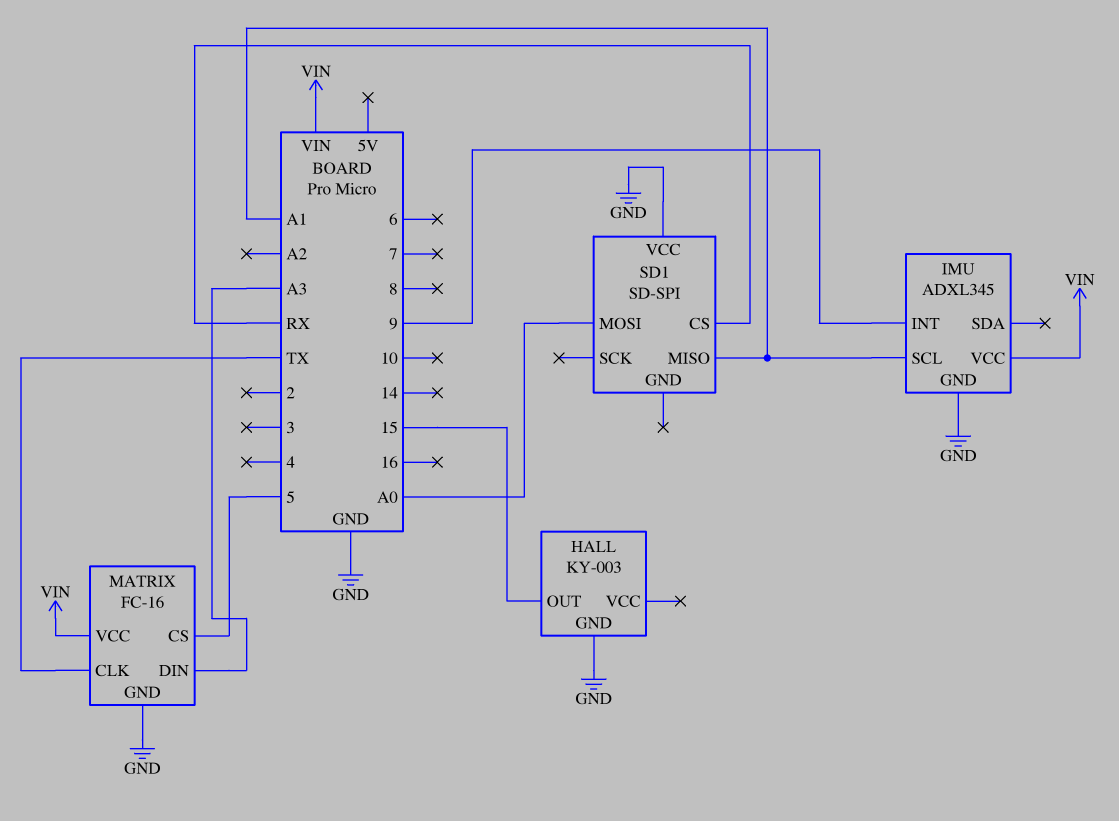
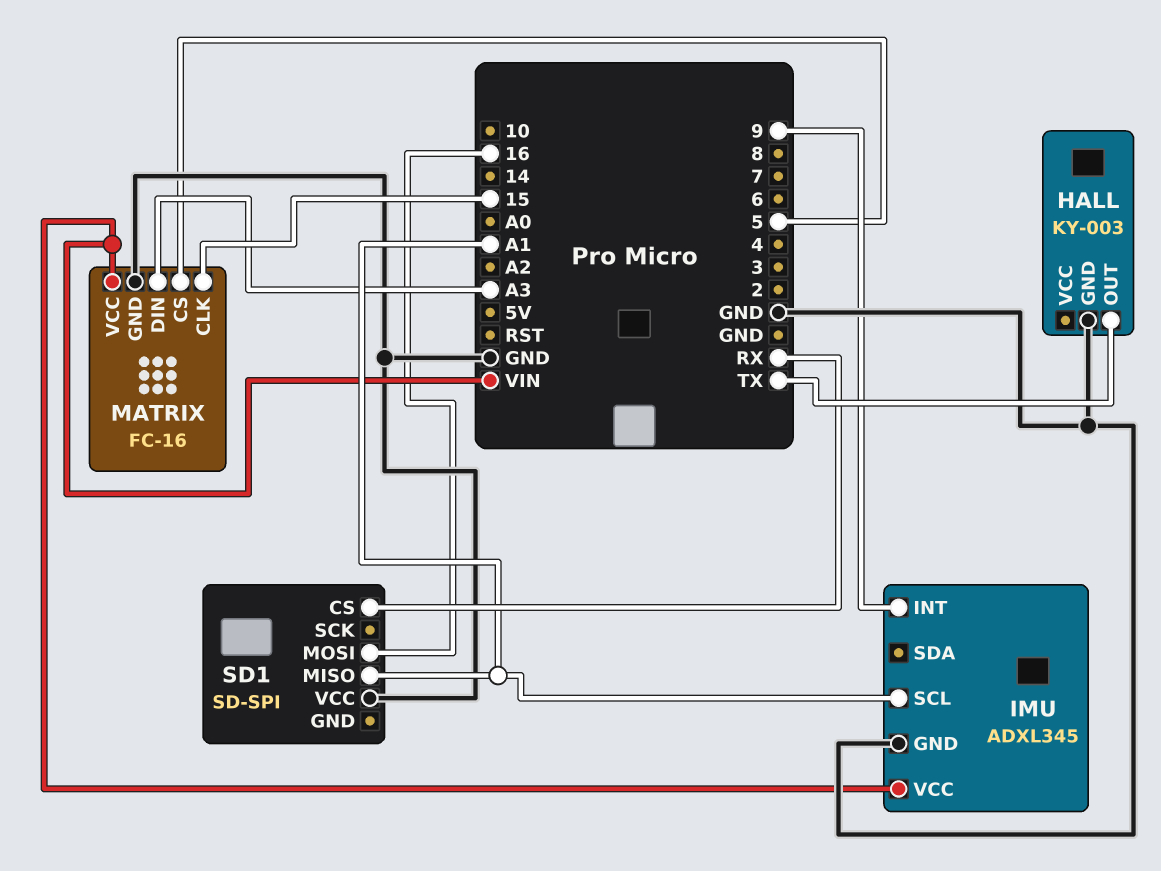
HALL pin OUT: 15 -> TX
MATRIX pin CLK: TX -> 15
SD1 pin MOSI: A0 -> 16

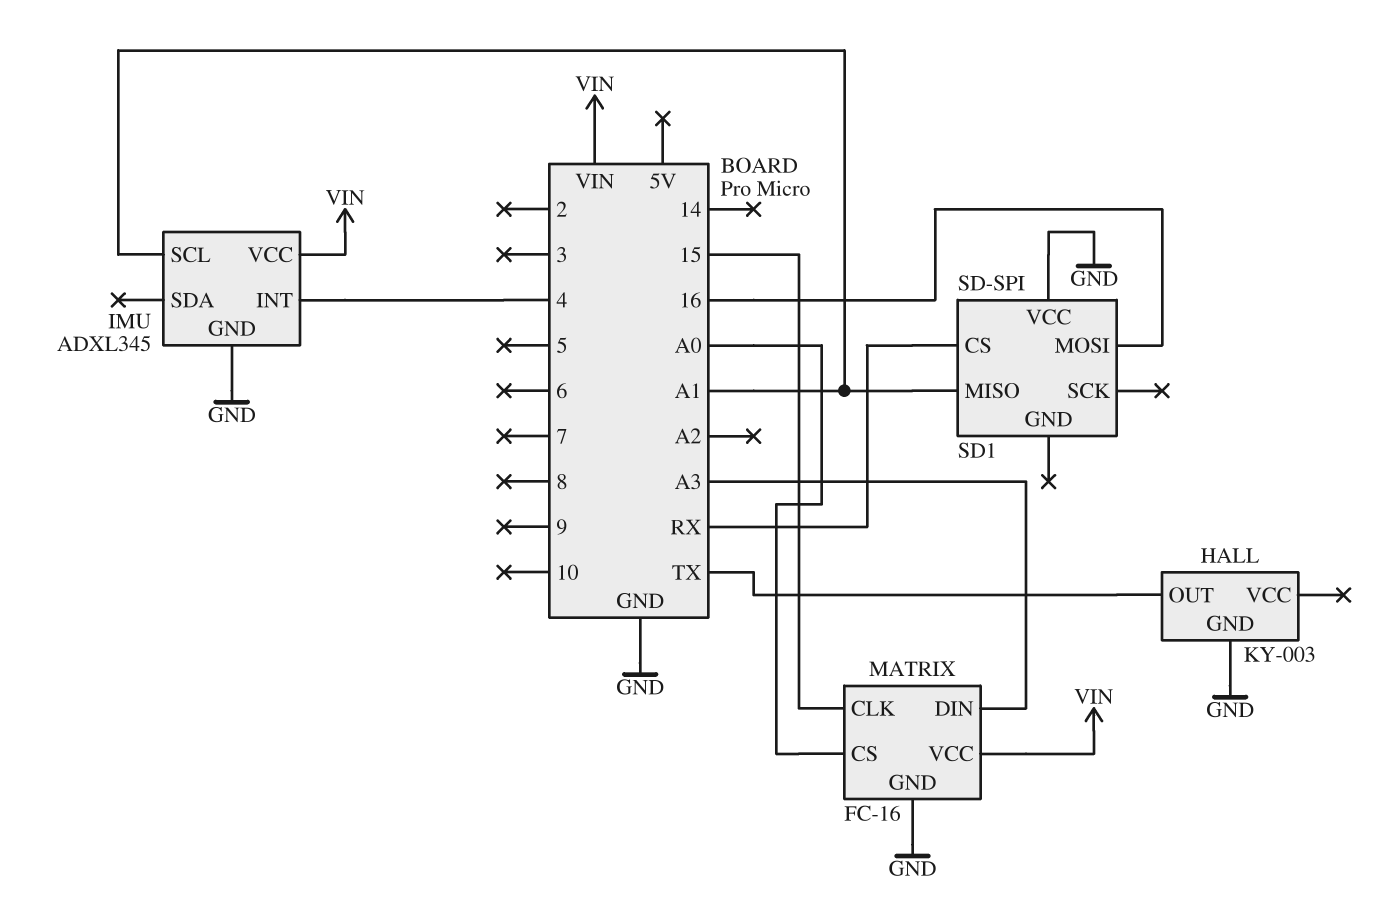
IMU pin INT: 9 -> 4
MATRIX pin CS: 5 -> A0

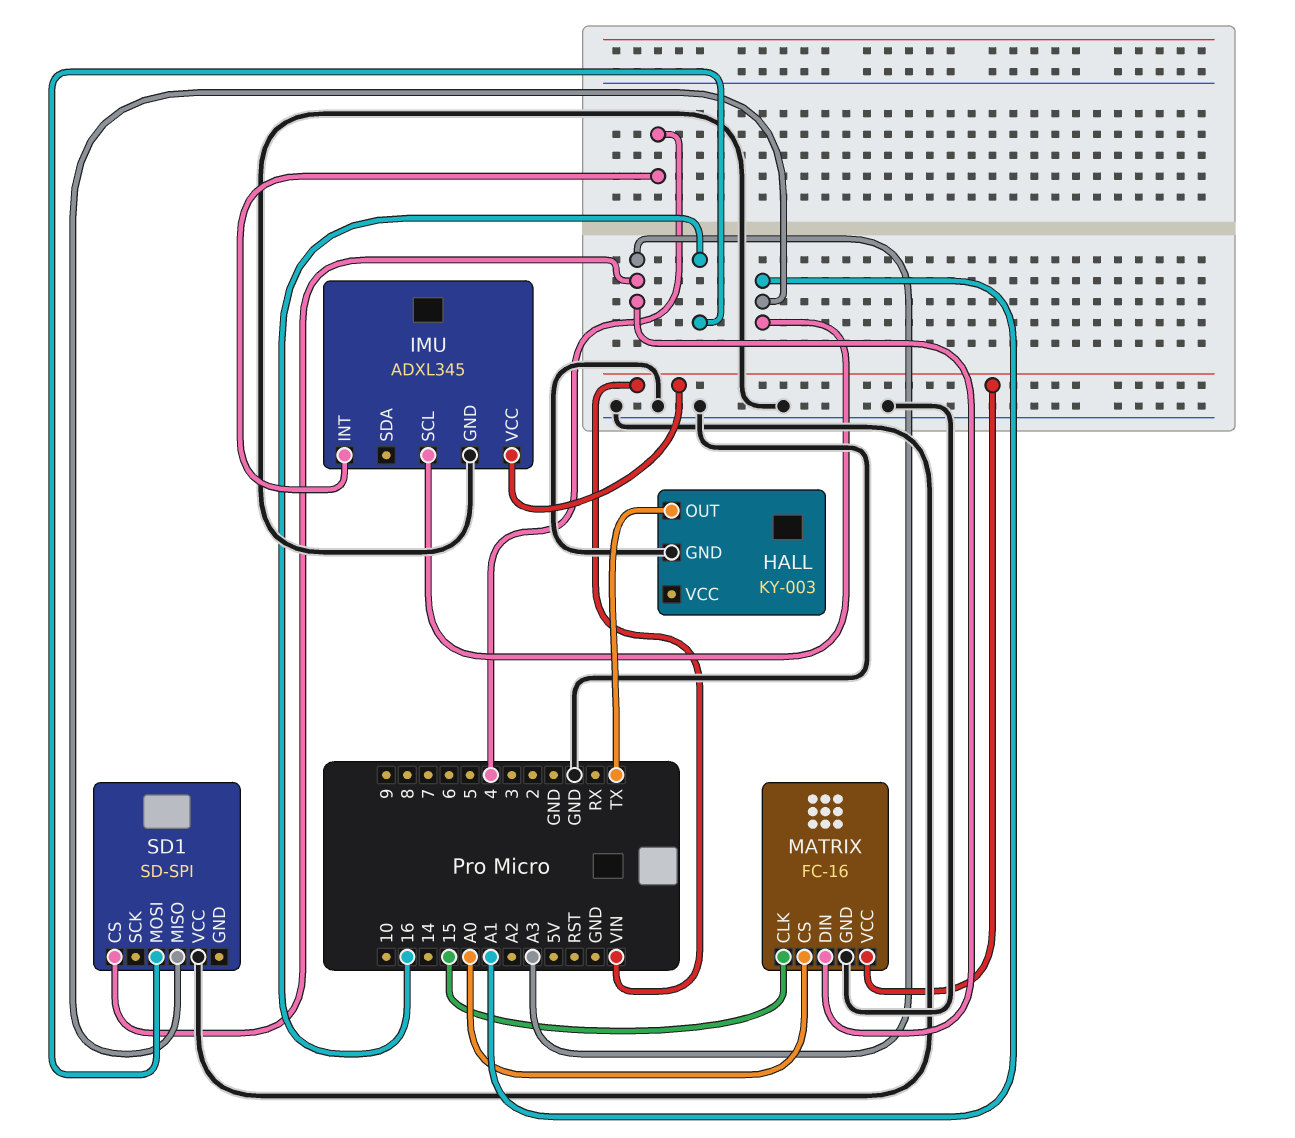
SD1 pin CS: RX -> A3

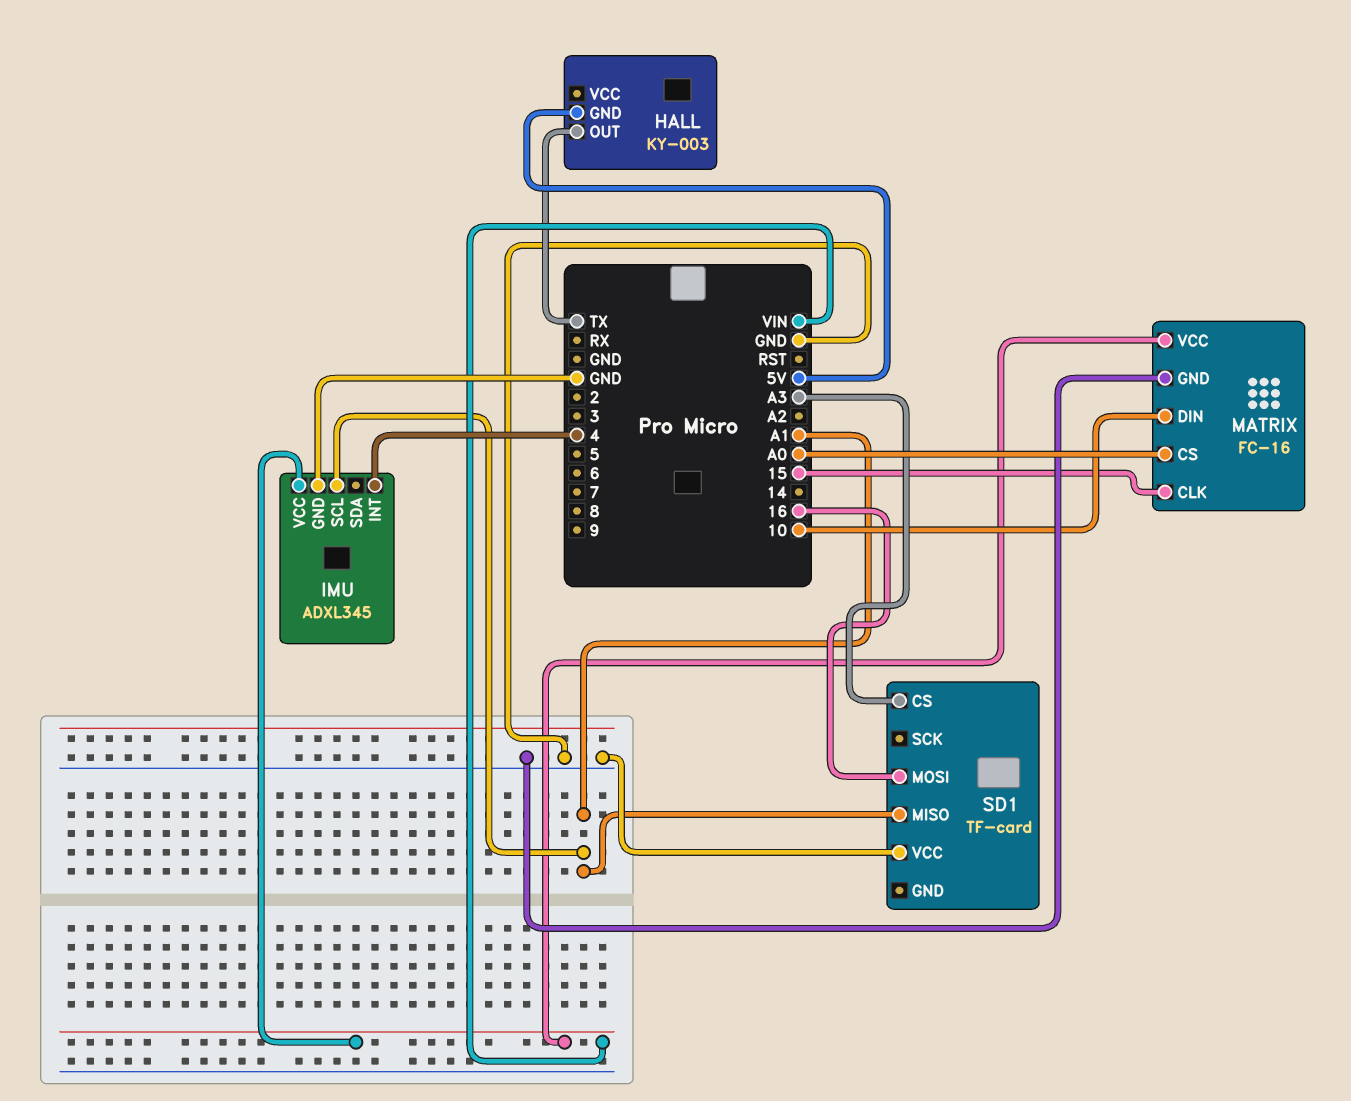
HALL pin GND: GND -> 5V
MATRIX pin DIN: A3 -> 10
SD1: SD-SPI -> TF-card

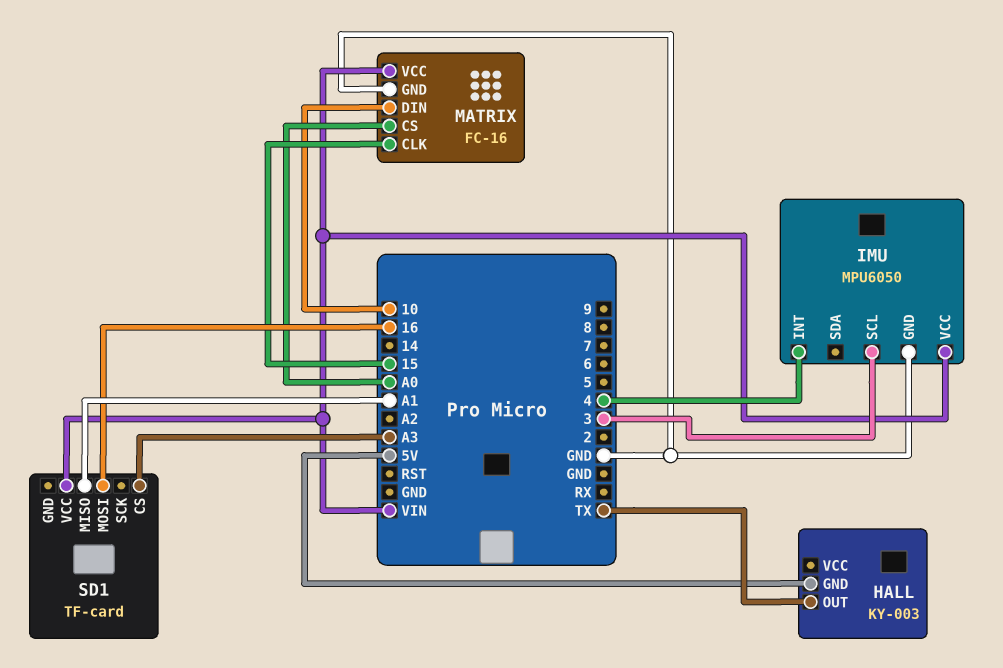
IMU: ADXL345 -> MPU6050
IMU pin SCL: A1 -> 3
SD1 pin VCC: GND -> VIN

